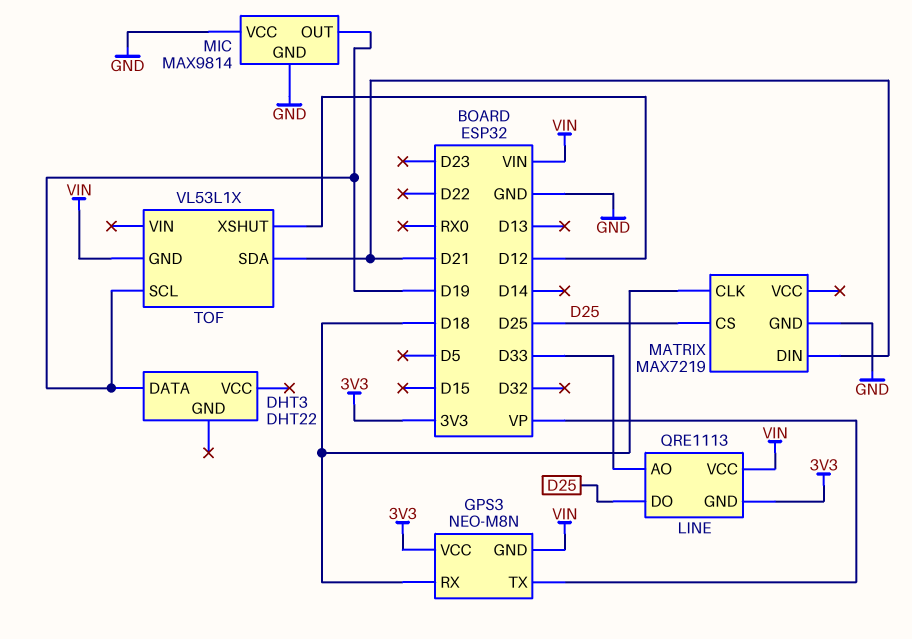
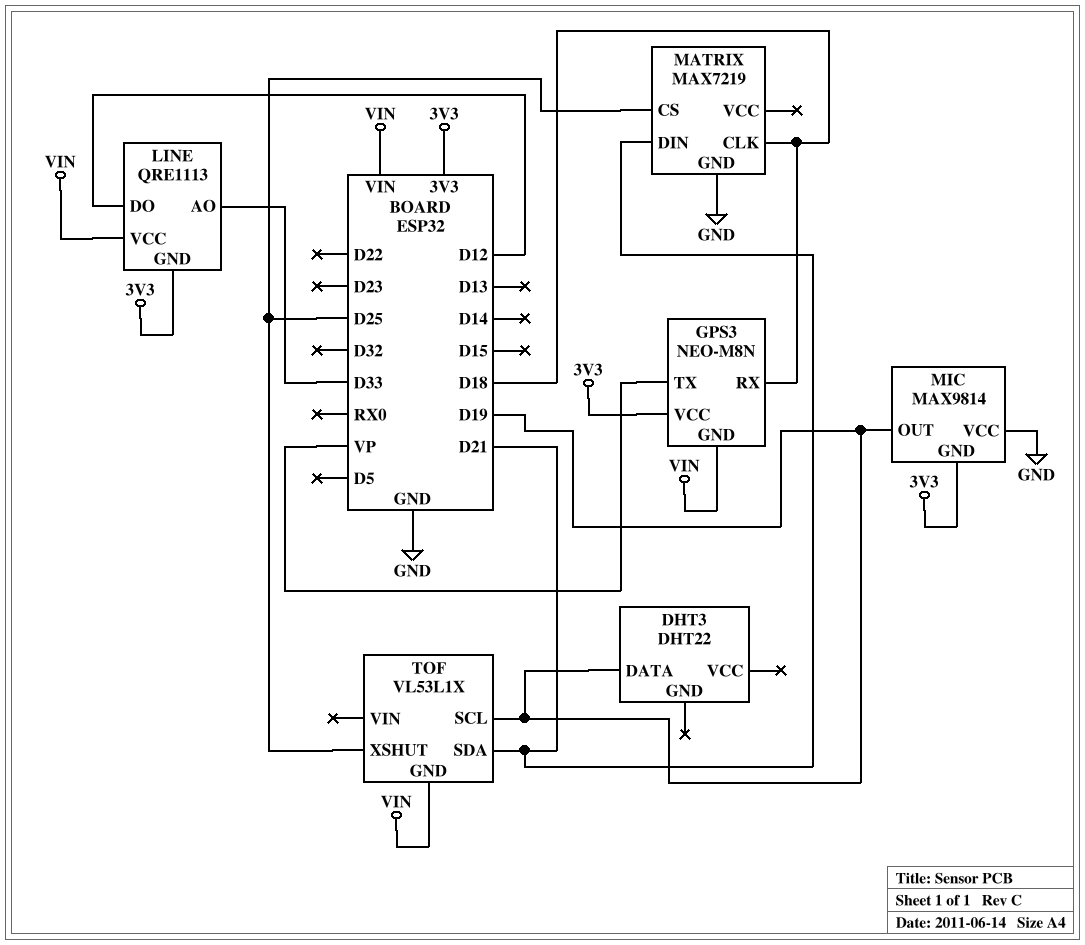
LINE pin DO: D25 -> D12
MIC pin GND: GND -> 3V3
TOF pin XSHUT: D12 -> D25

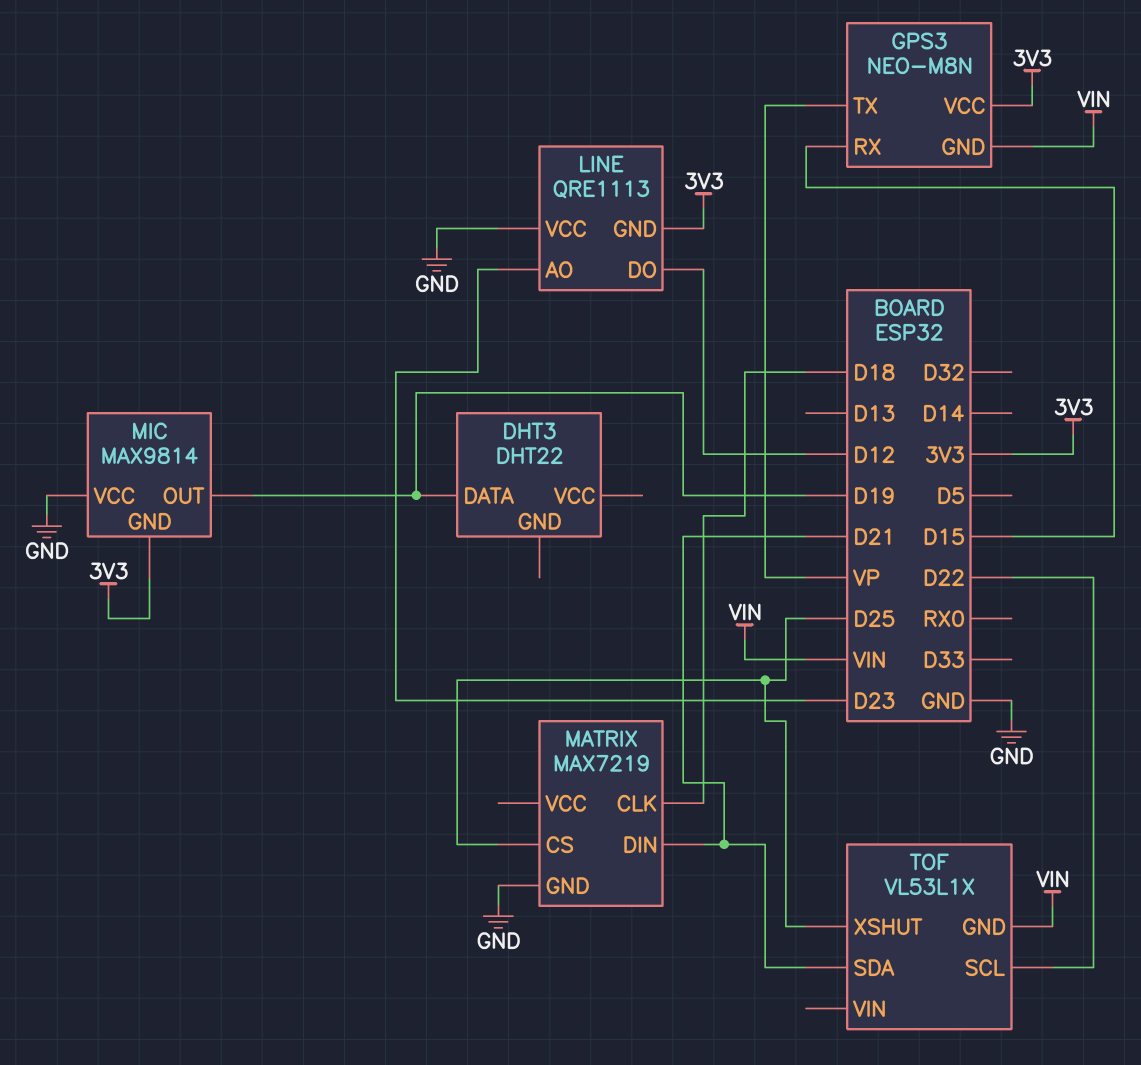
GPS3 pin RX: D18 -> D15
LINE pin AO: D33 -> D23
LINE pin VCC: VIN -> GND
TOF pin SCL: D19 -> D22

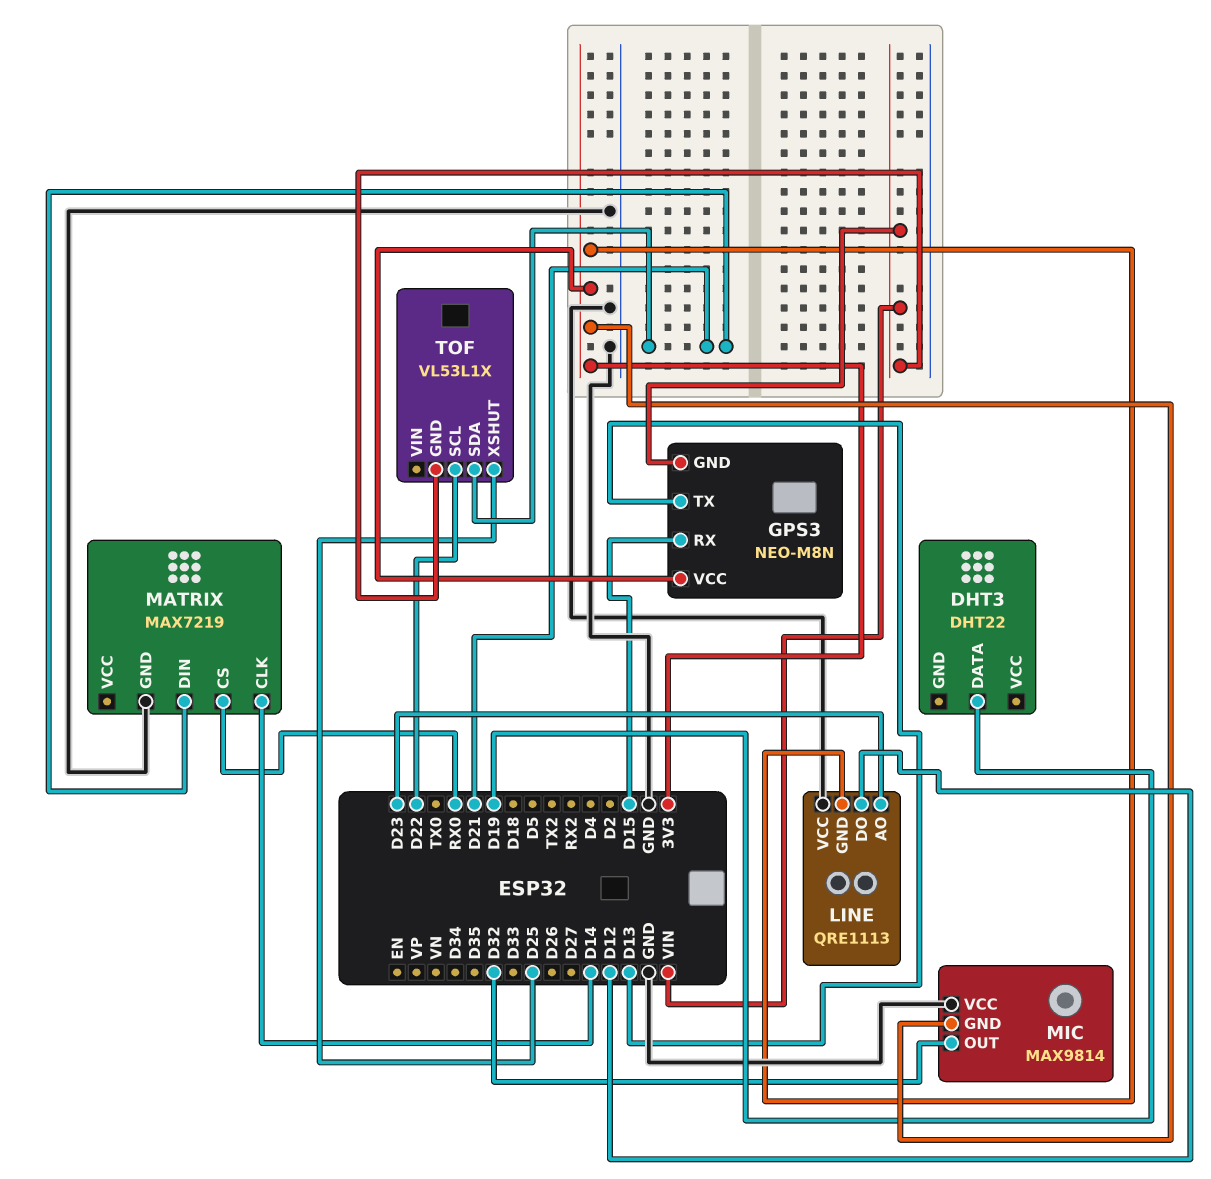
GPS3 pin TX: VP -> D13
MATRIX pin CLK: D18 -> D14
MATRIX pin CS: D25 -> RX0
MIC pin OUT: D19 -> D32

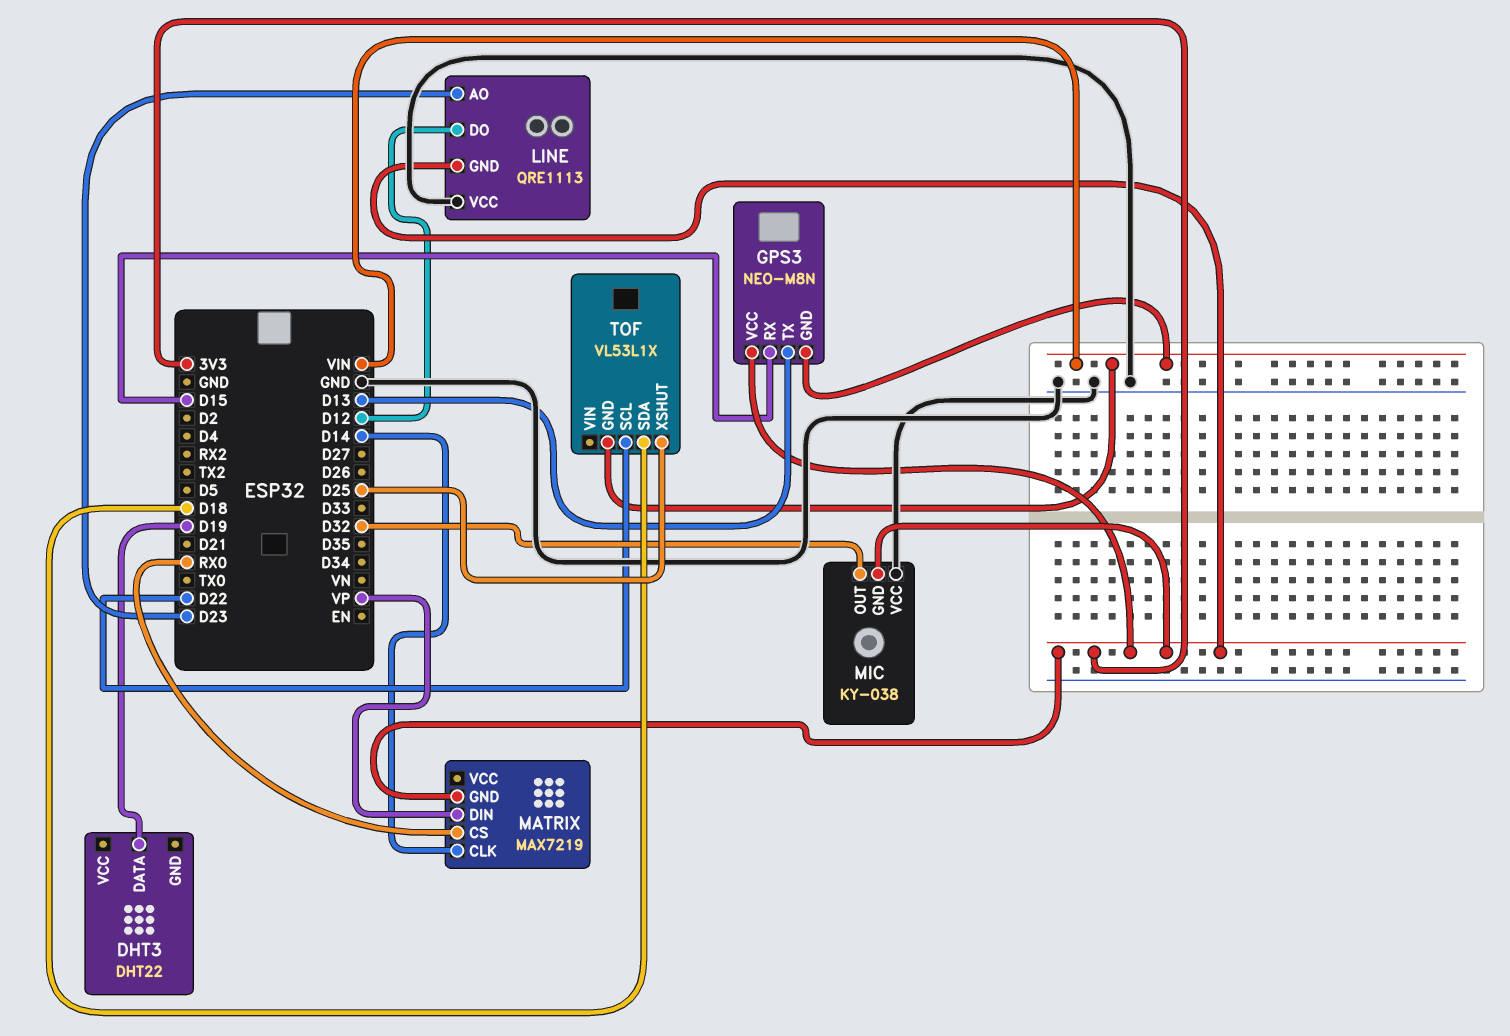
MATRIX pin DIN: D21 -> VP
MATRIX pin GND: GND -> 3V3
MIC: MAX9814 -> KY-038
TOF pin SDA: D21 -> D18

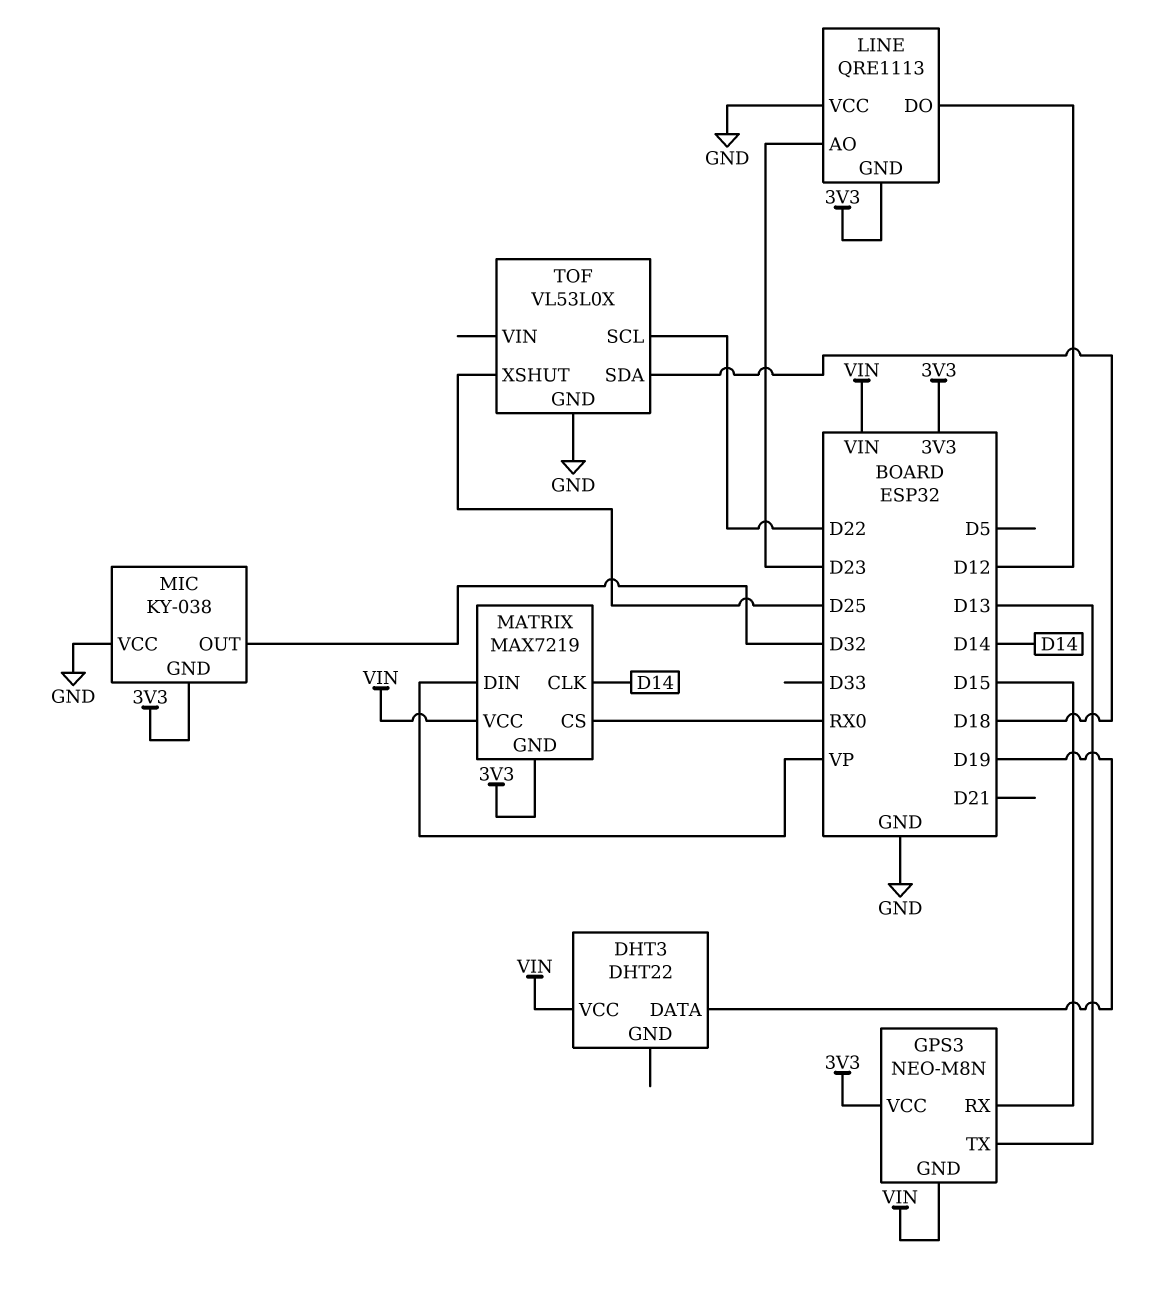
DHT3 pin VCC: none -> VIN
MATRIX pin VCC: none -> VIN
TOF: VL53L1X -> VL53L0X
TOF pin GND: VIN -> GND

